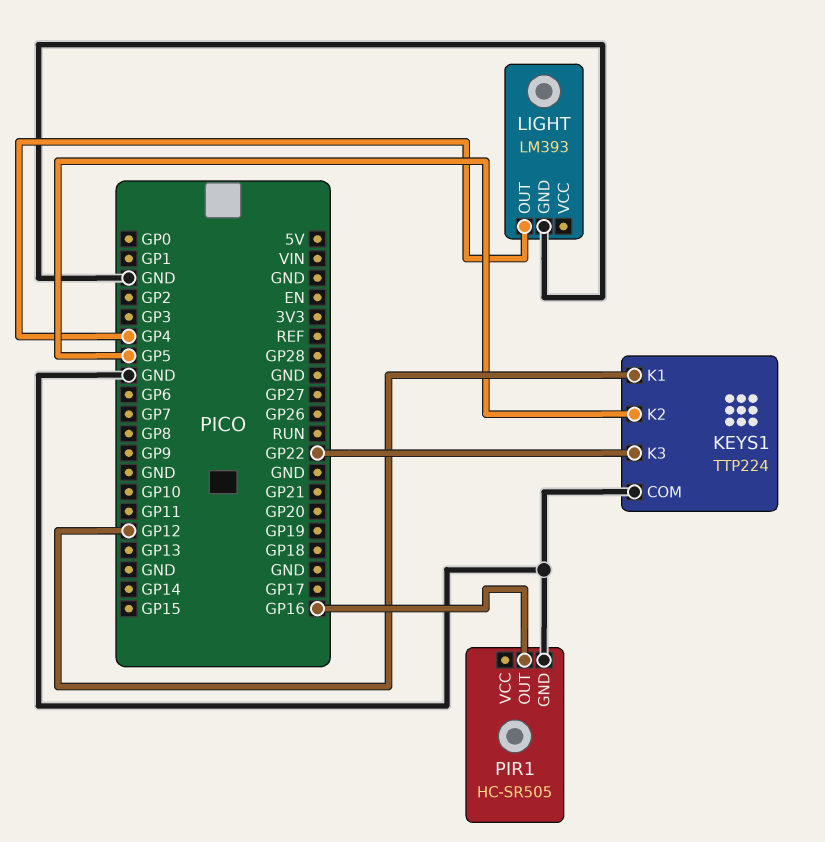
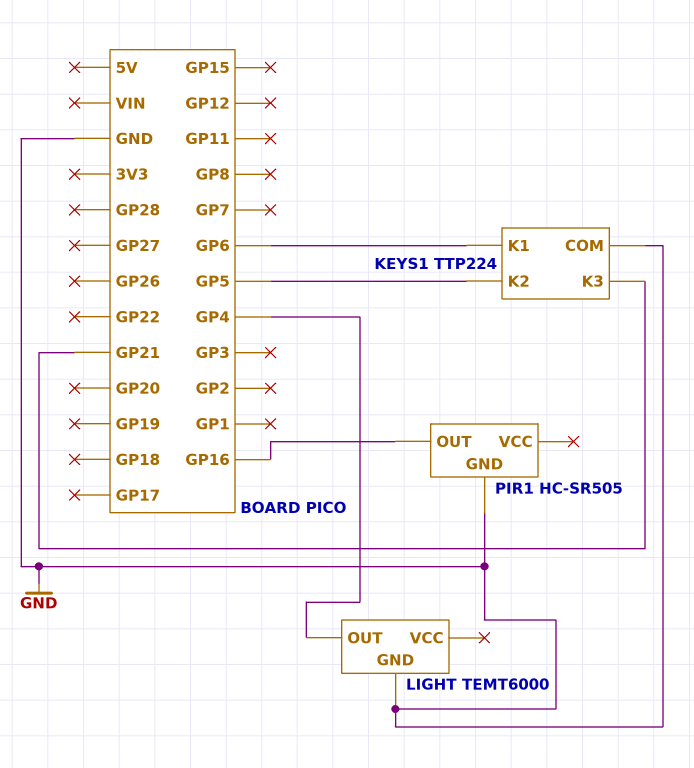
KEYS1 pin K1: GP12 -> GP6
KEYS1 pin K3: GP22 -> GP21
LIGHT: LM393 -> TEMT6000

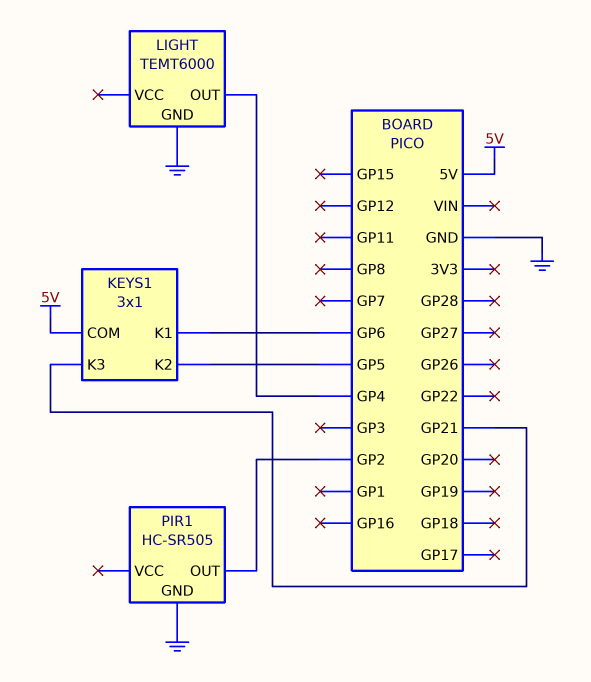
KEYS1: TTP224 -> 3x1
KEYS1 pin COM: GND -> 5V
PIR1 pin OUT: GP16 -> GP2

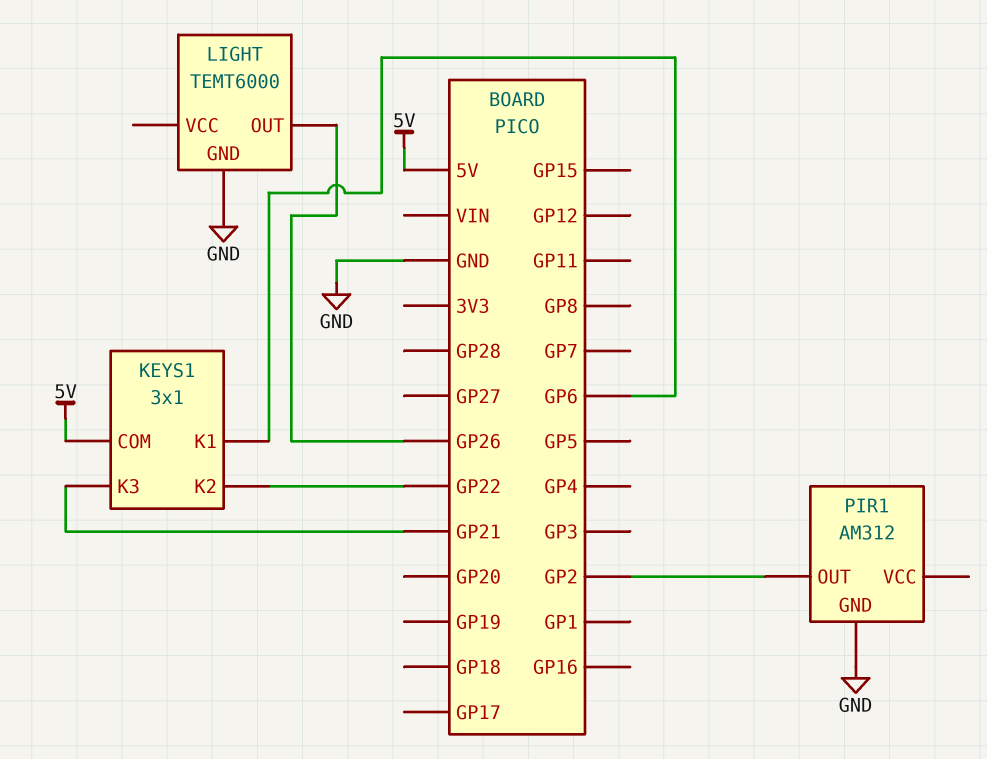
KEYS1 pin K2: GP5 -> GP22
LIGHT pin OUT: GP4 -> GP26
PIR1: HC-SR505 -> AM312

